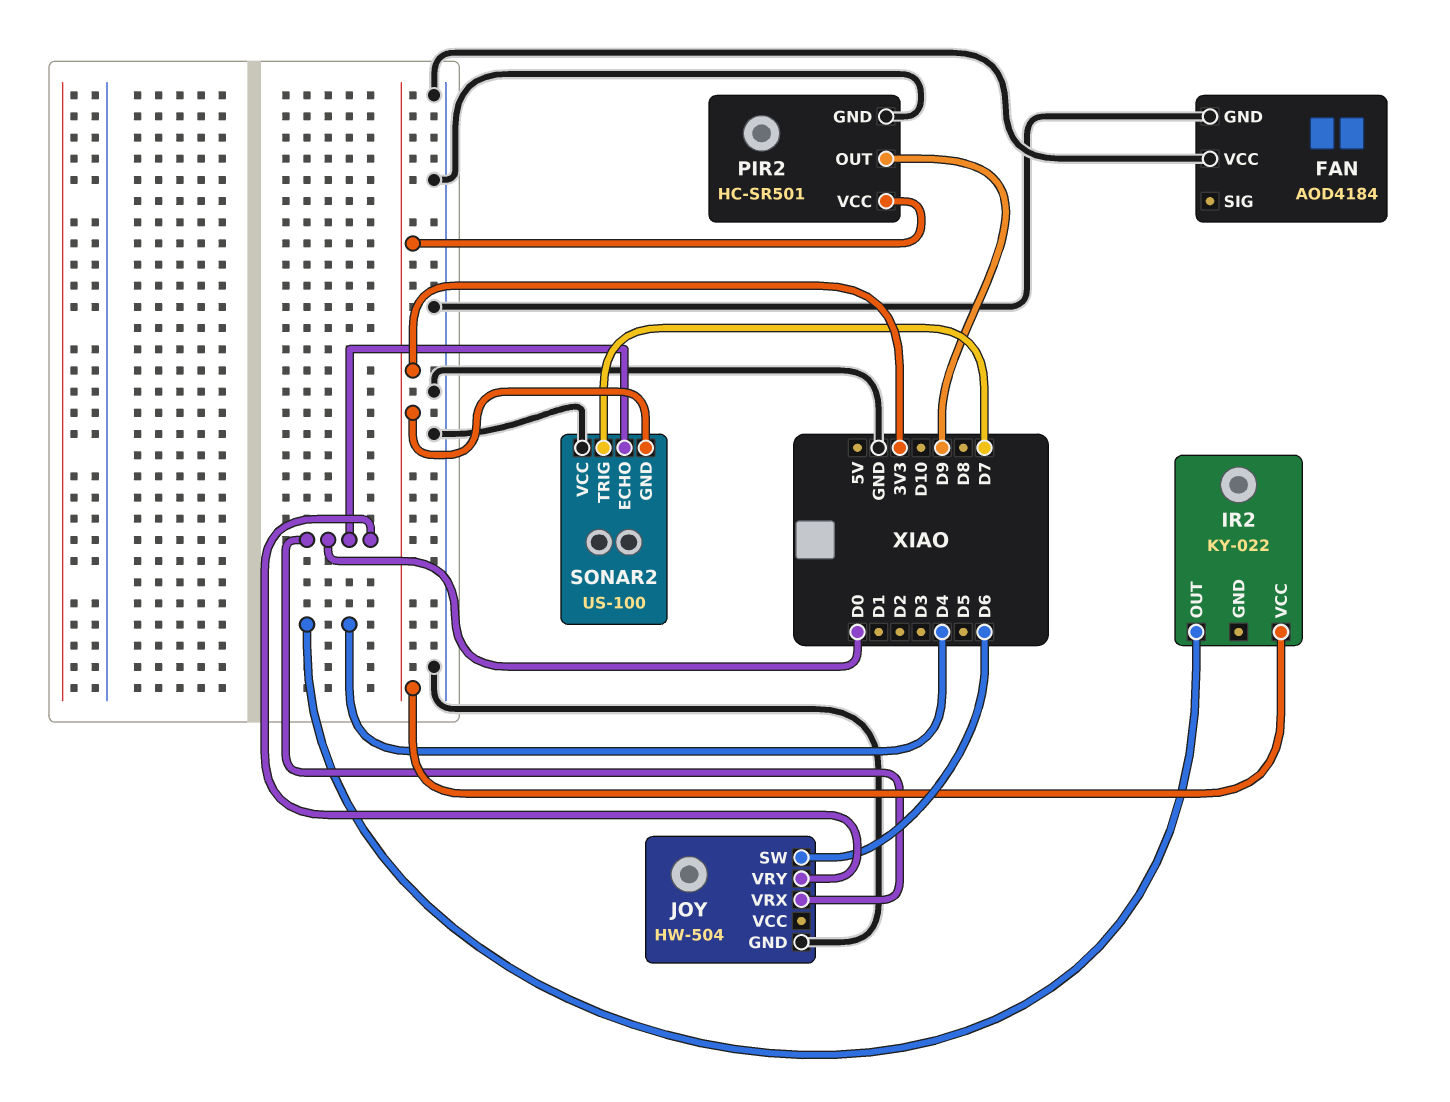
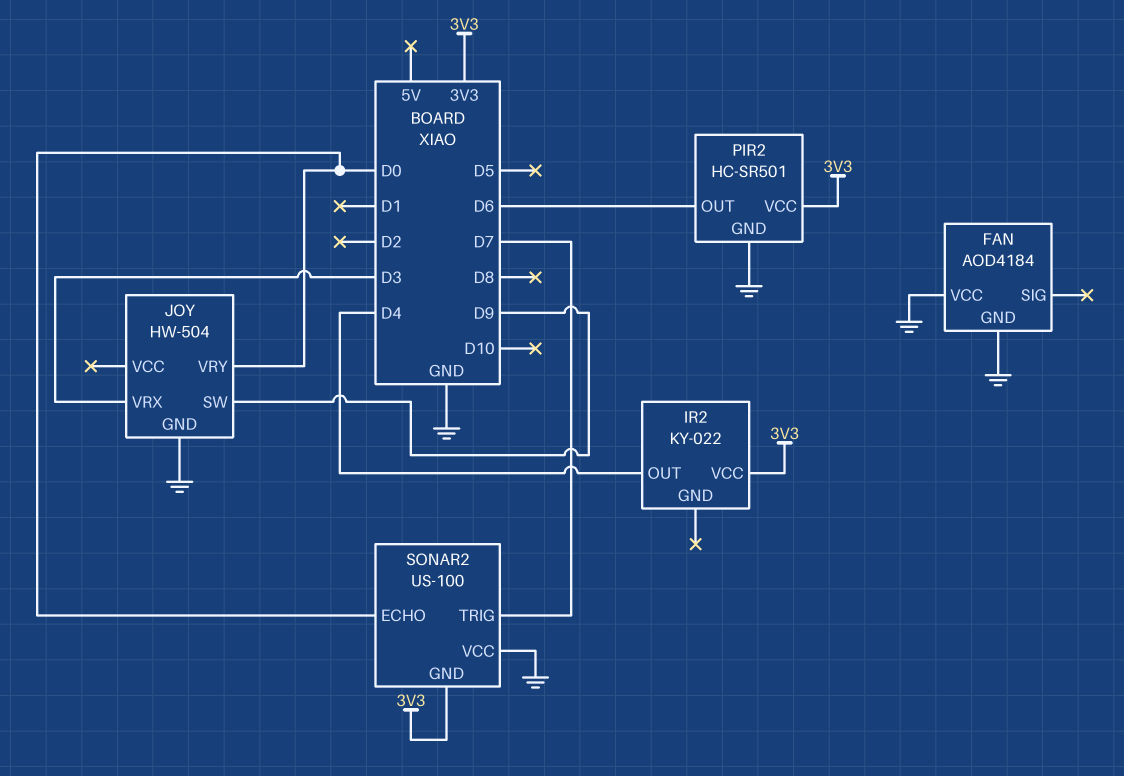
JOY pin SW: D6 -> D9
JOY pin VRX: D0 -> D3
PIR2 pin OUT: D9 -> D6

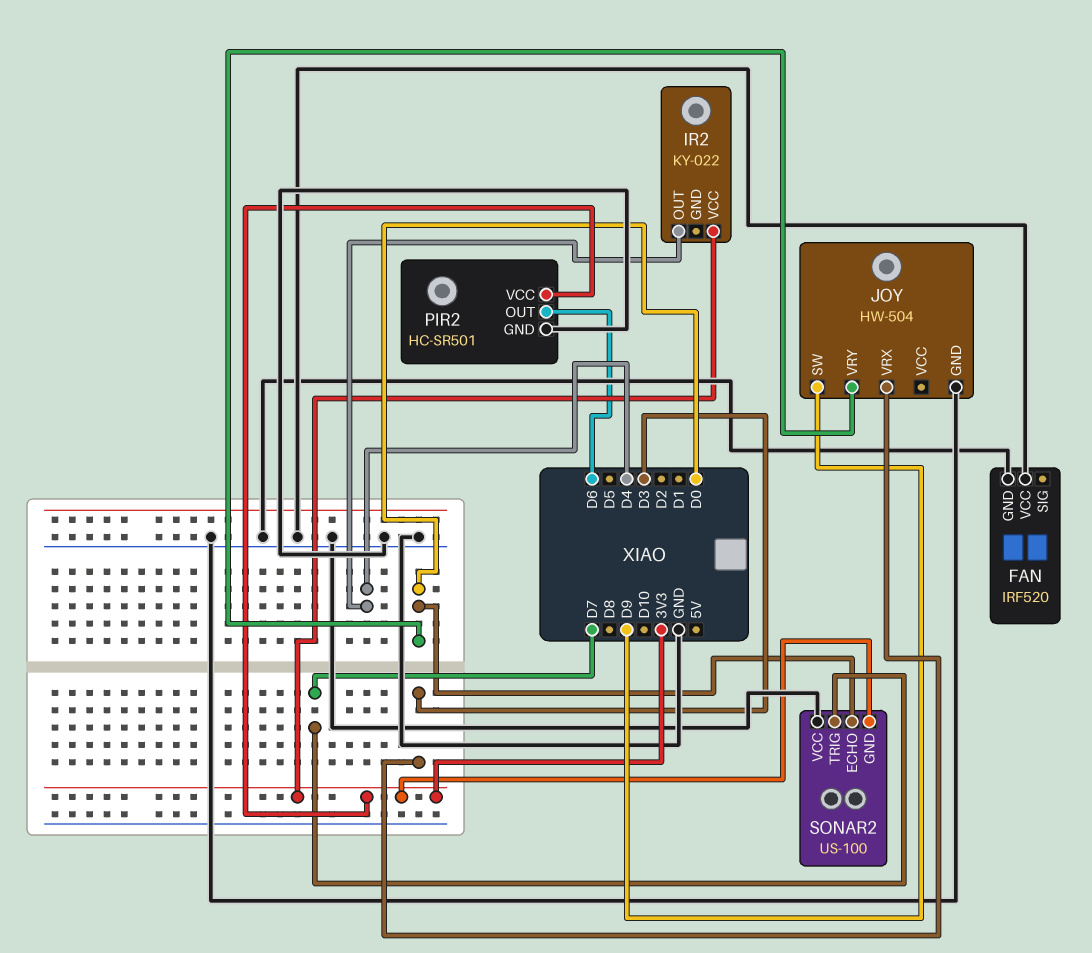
FAN: AOD4184 -> IRF520

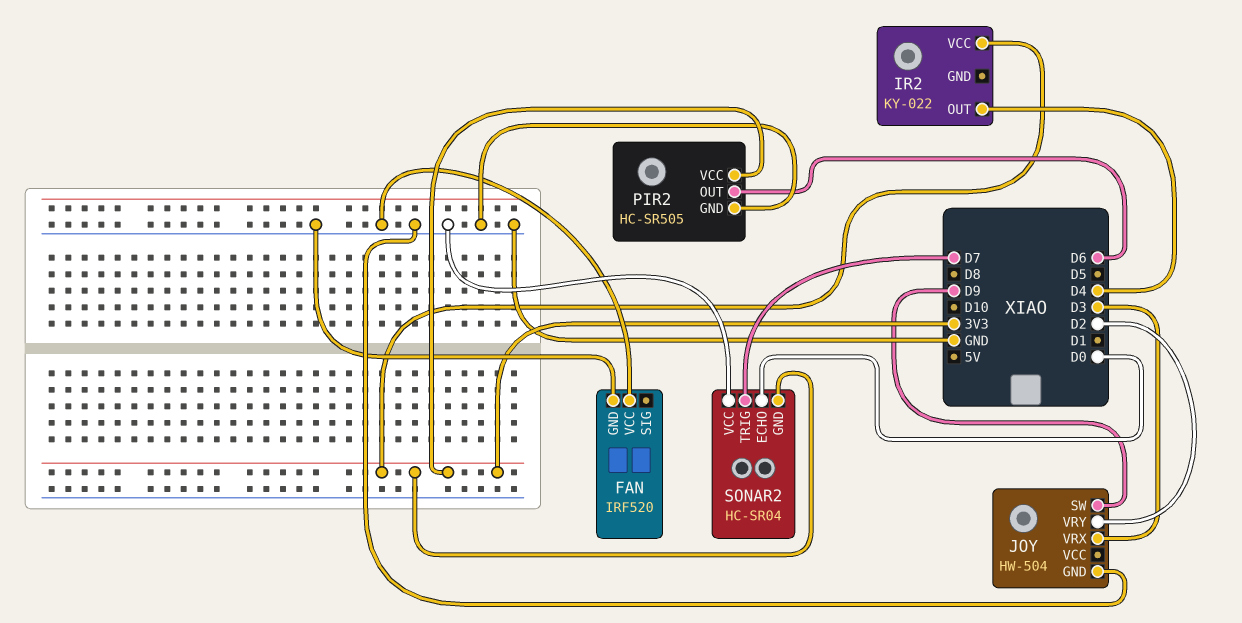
JOY pin VRY: D0 -> D2
PIR2: HC-SR501 -> HC-SR505
SONAR2: US-100 -> HC-SR04

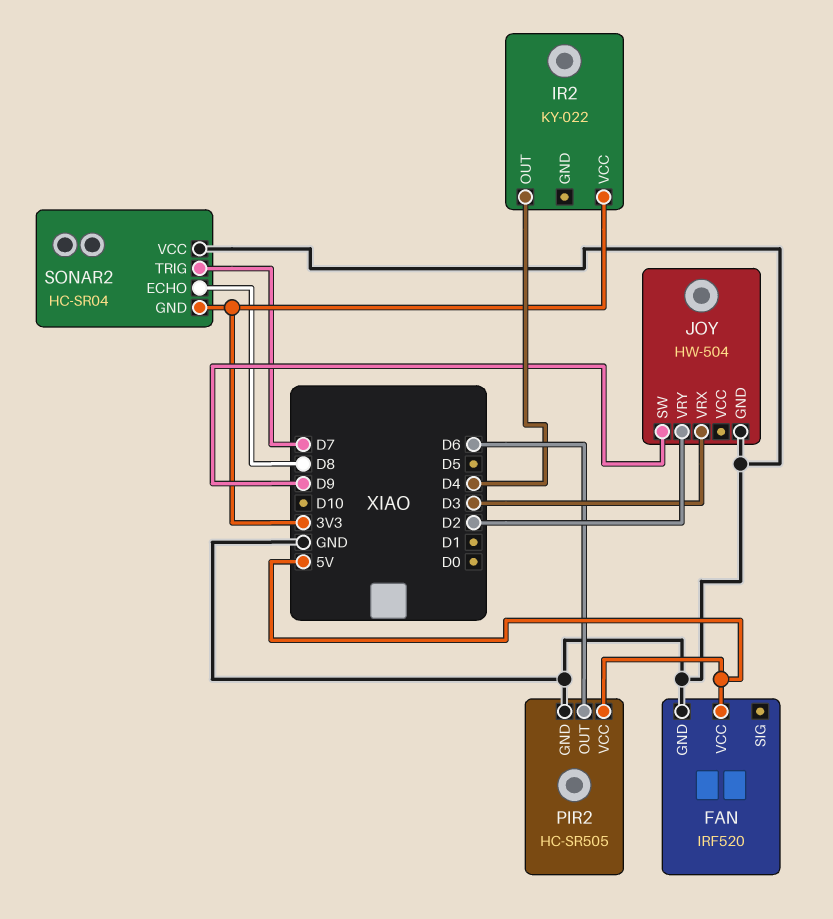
FAN pin VCC: GND -> 5V
PIR2 pin VCC: 3V3 -> 5V
SONAR2 pin ECHO: D0 -> D8

